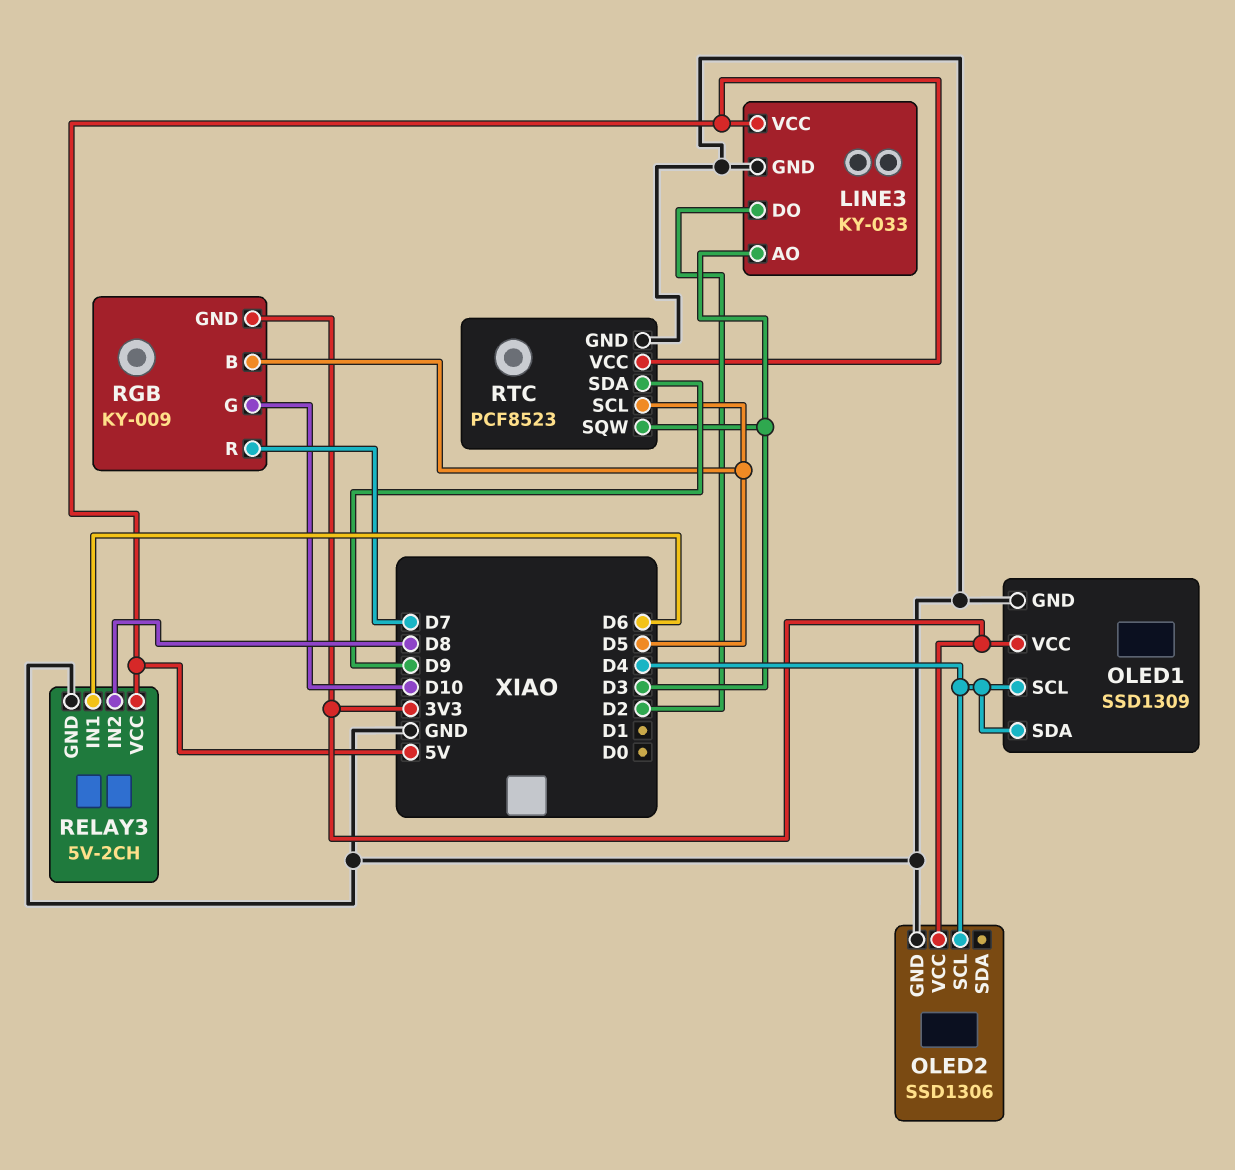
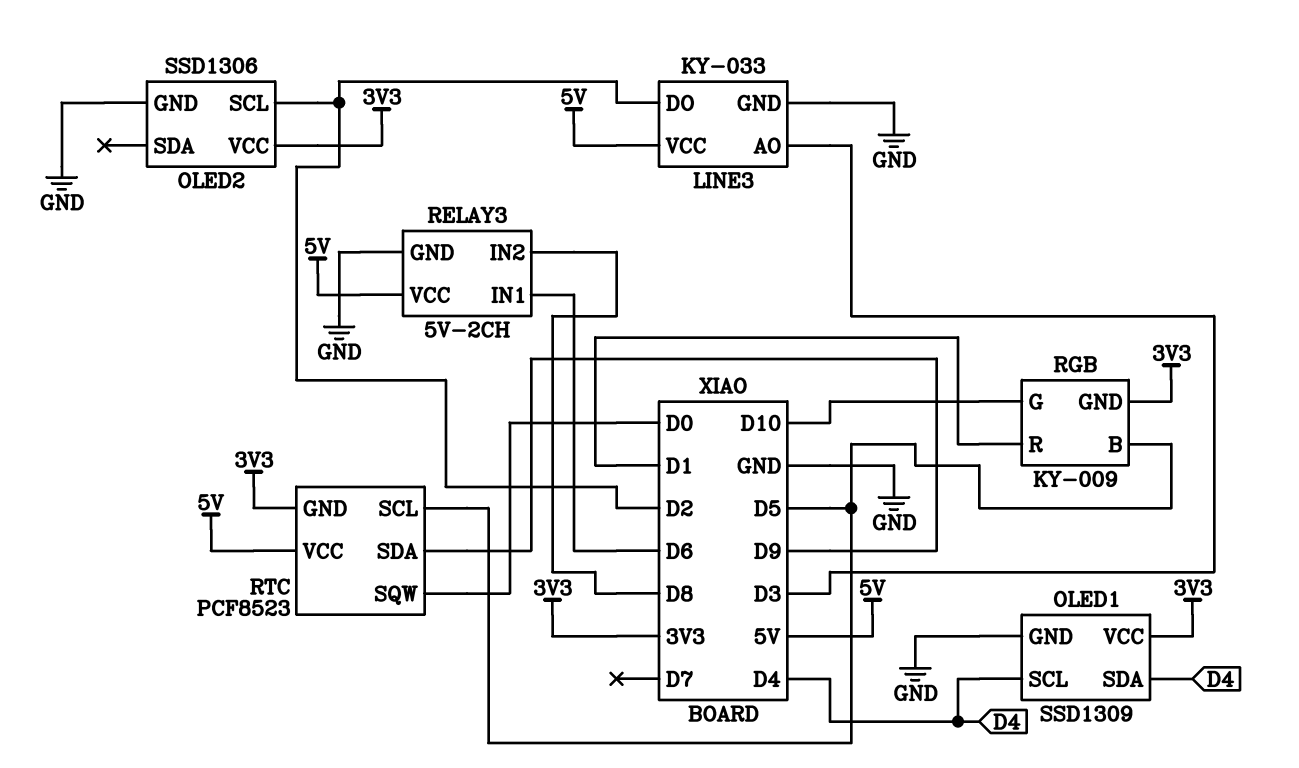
OLED2 pin SCL: D4 -> D2
RGB pin R: D7 -> D1
RTC pin GND: GND -> 3V3
RTC pin SQW: D3 -> D0

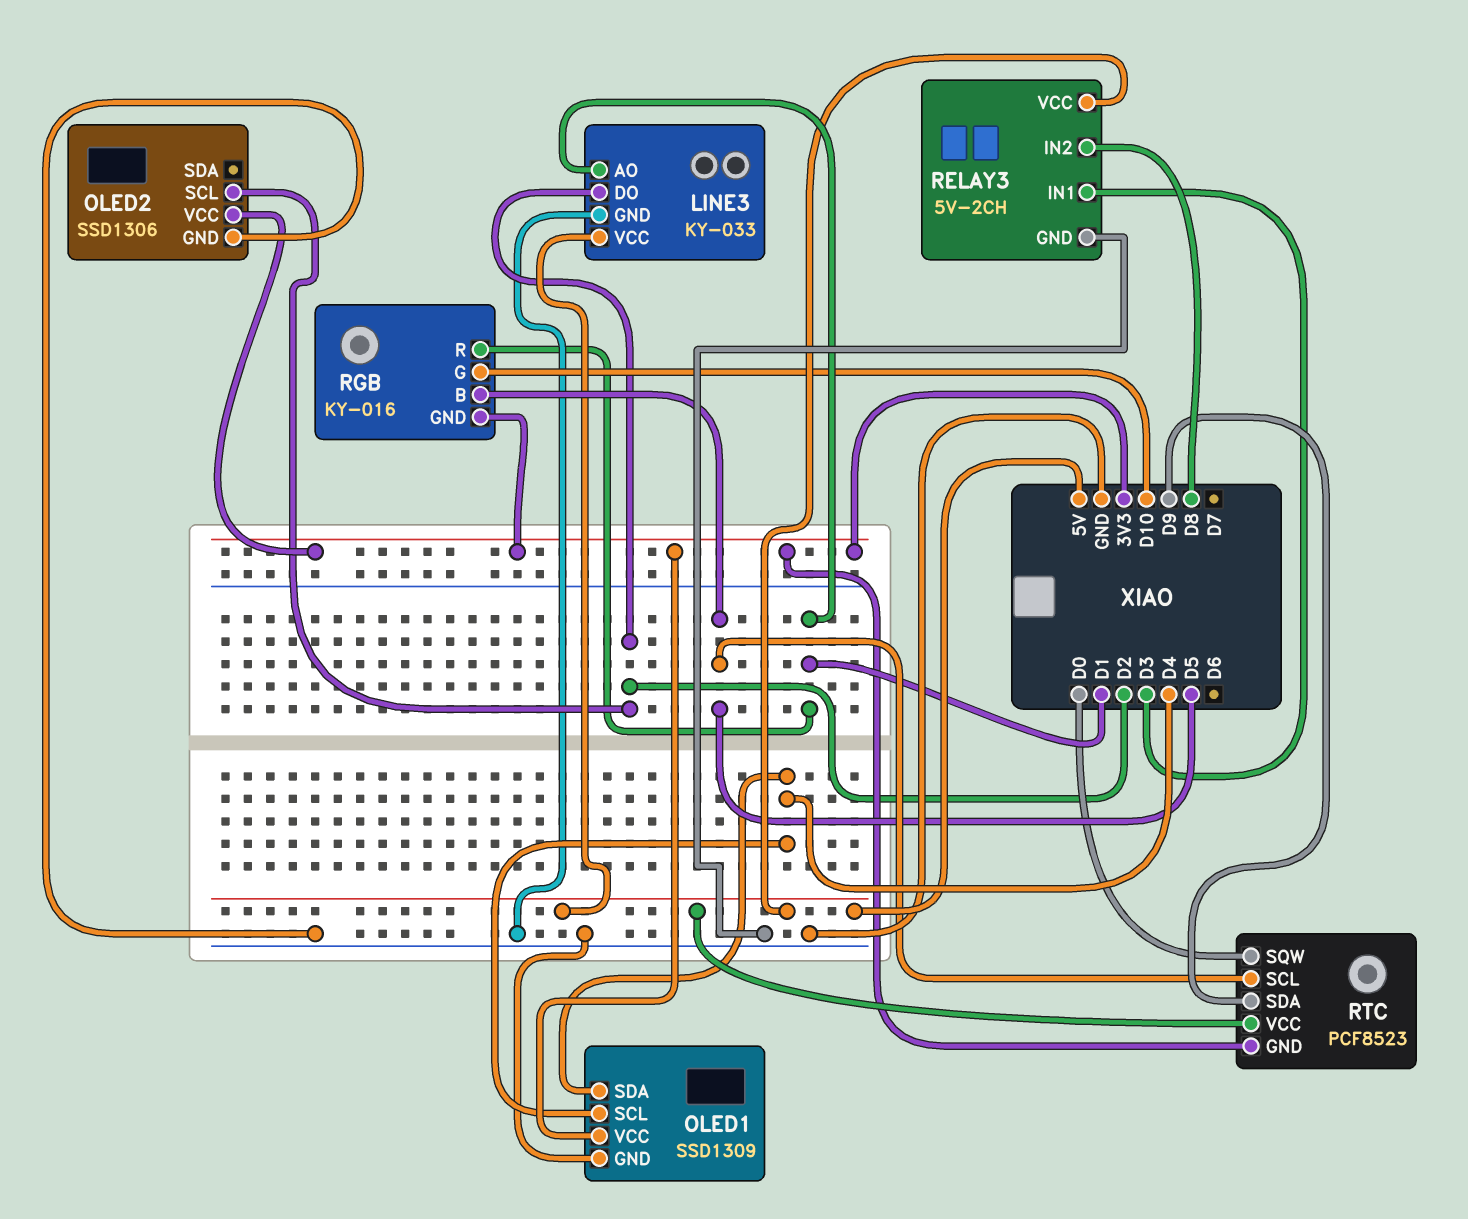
LINE3 pin AO: D3 -> D1
RELAY3 pin IN1: D6 -> D3
RGB: KY-009 -> KY-016

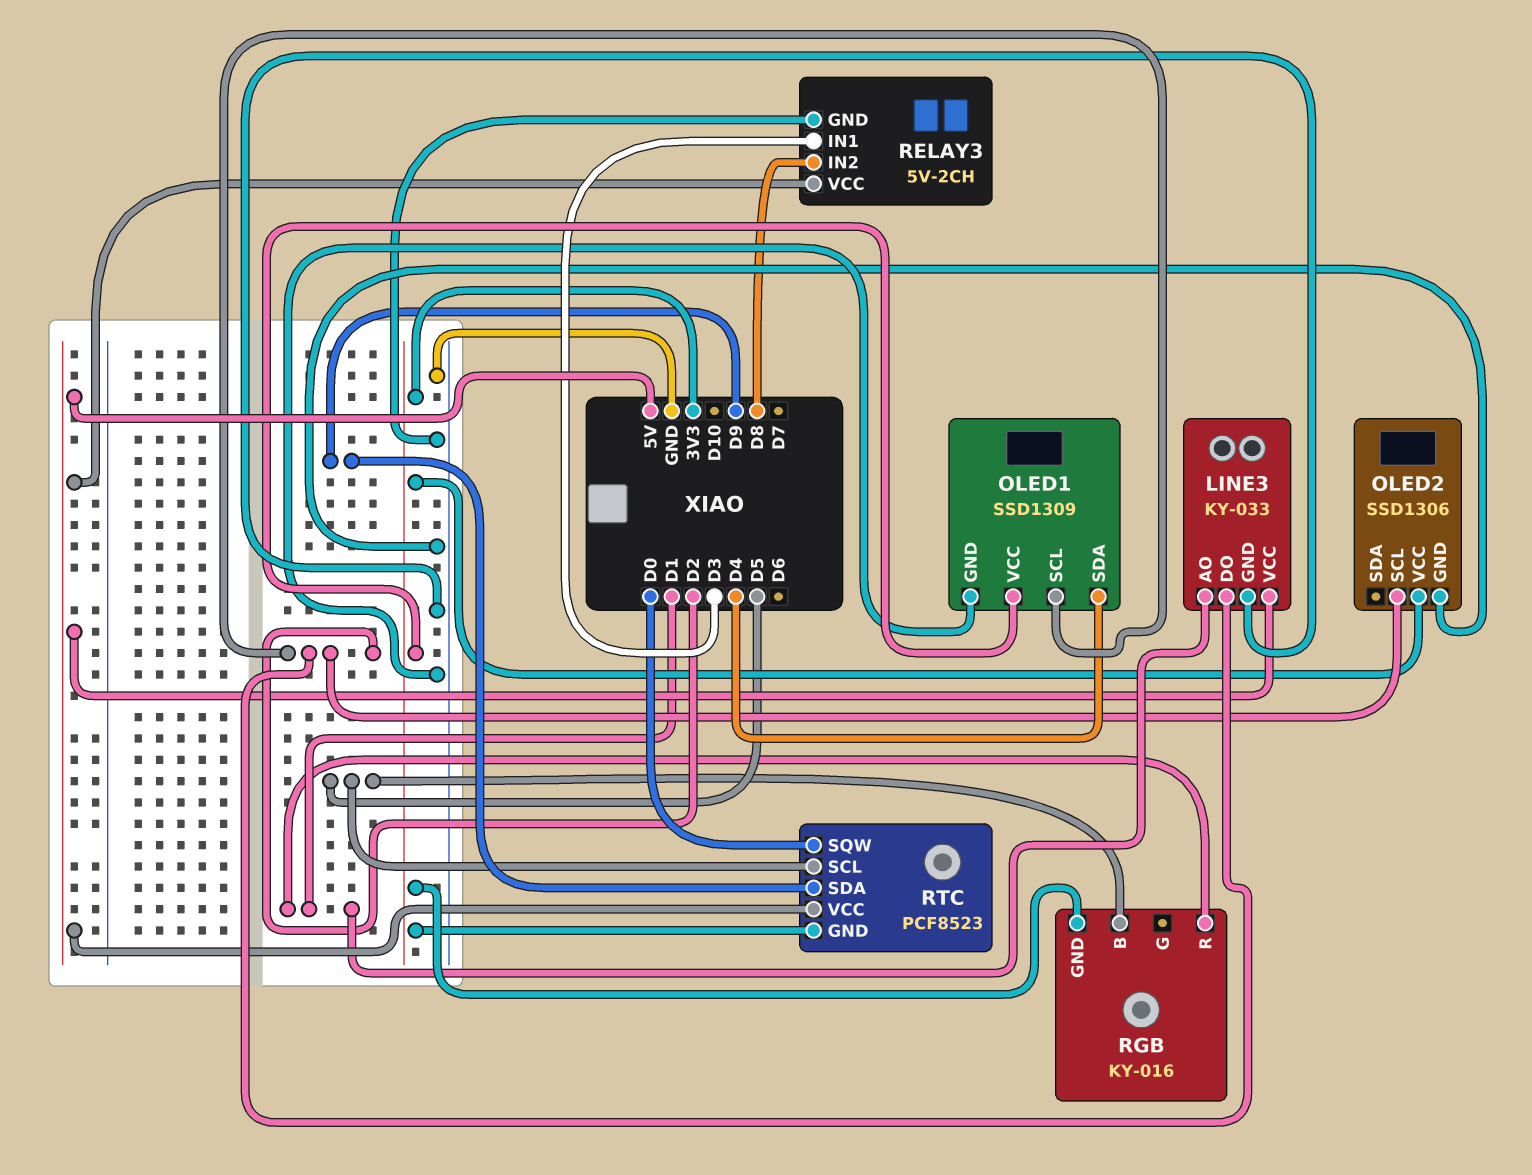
OLED1 pin SCL: D4 -> D2
RGB pin G: D10 -> none

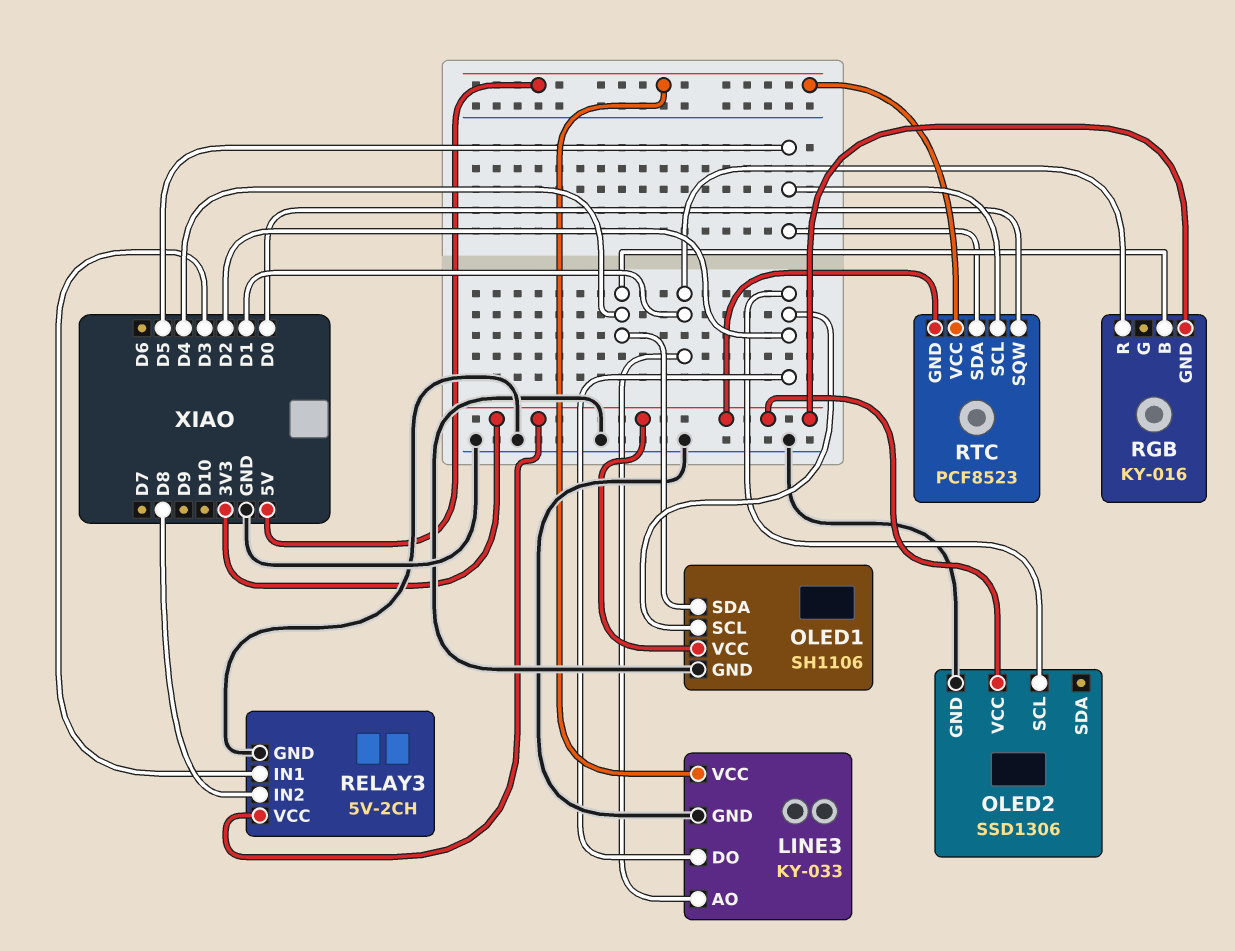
OLED1: SSD1309 -> SH1106
RELAY3 pin VCC: 5V -> 3V3
RGB pin B: D5 -> D4
RTC pin SDA: D9 -> D5

